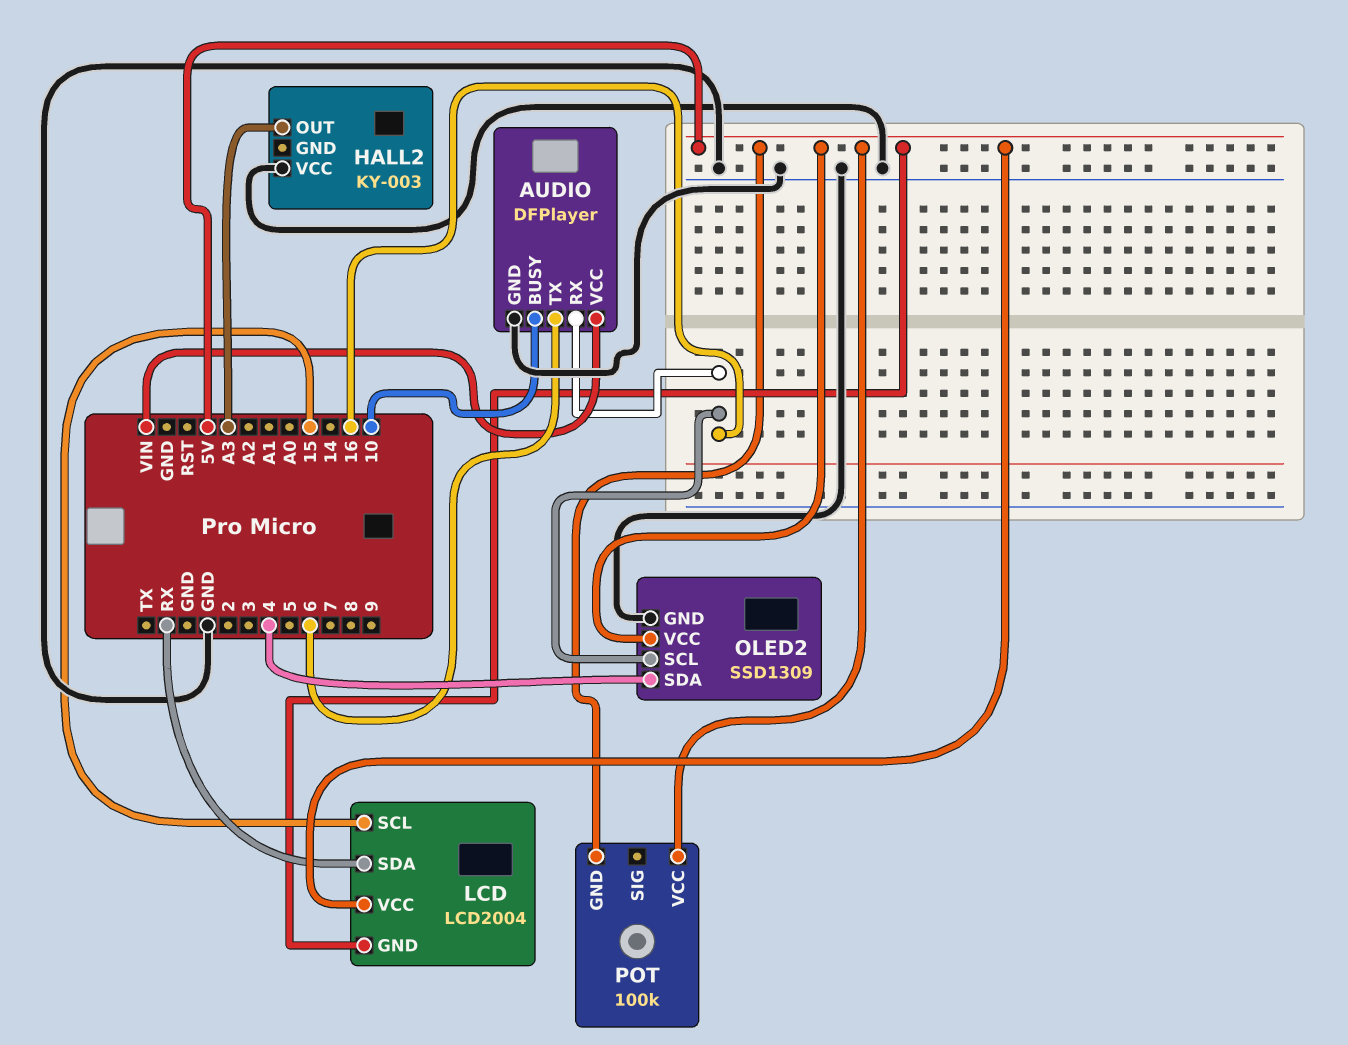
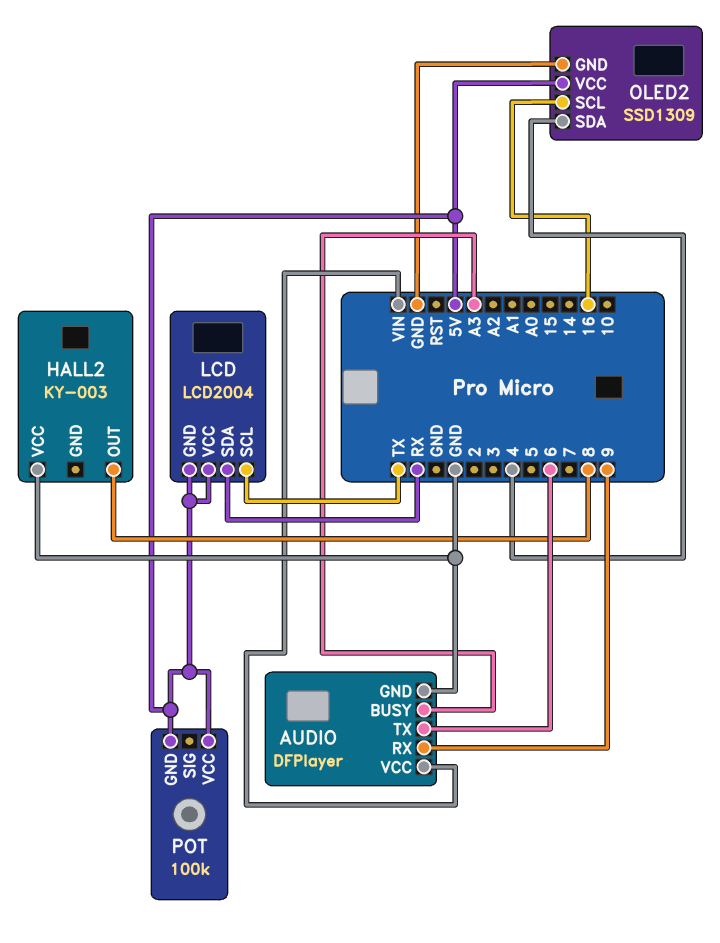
AUDIO pin BUSY: 10 -> A3
AUDIO pin RX: 16 -> 9
HALL2 pin OUT: A3 -> 8
LCD pin SCL: 15 -> TX

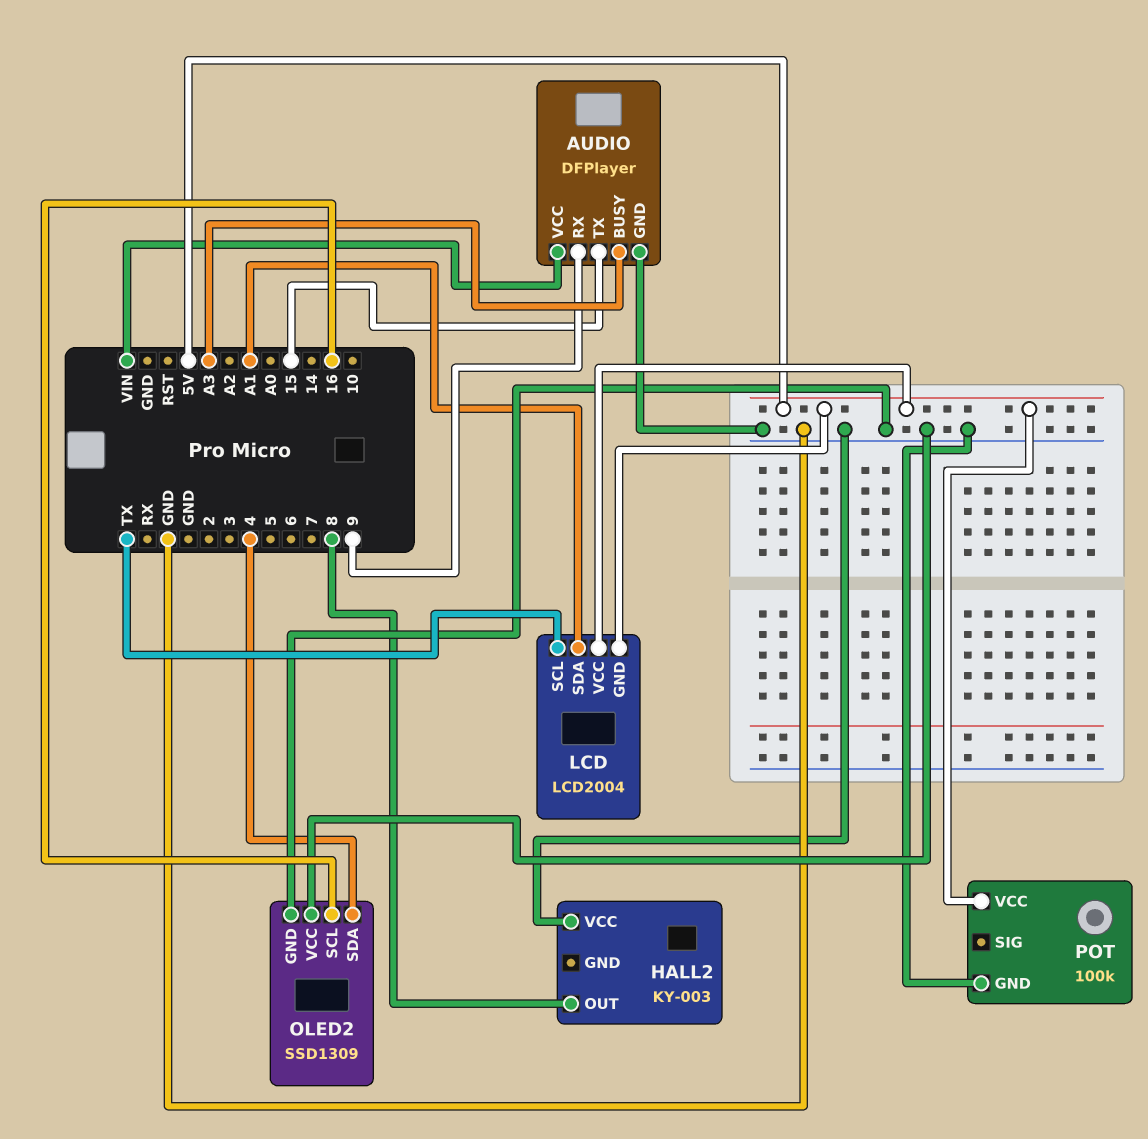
AUDIO pin TX: 6 -> 15
LCD pin SDA: RX -> A1
OLED2 pin VCC: 5V -> GND
POT pin GND: 5V -> GND

